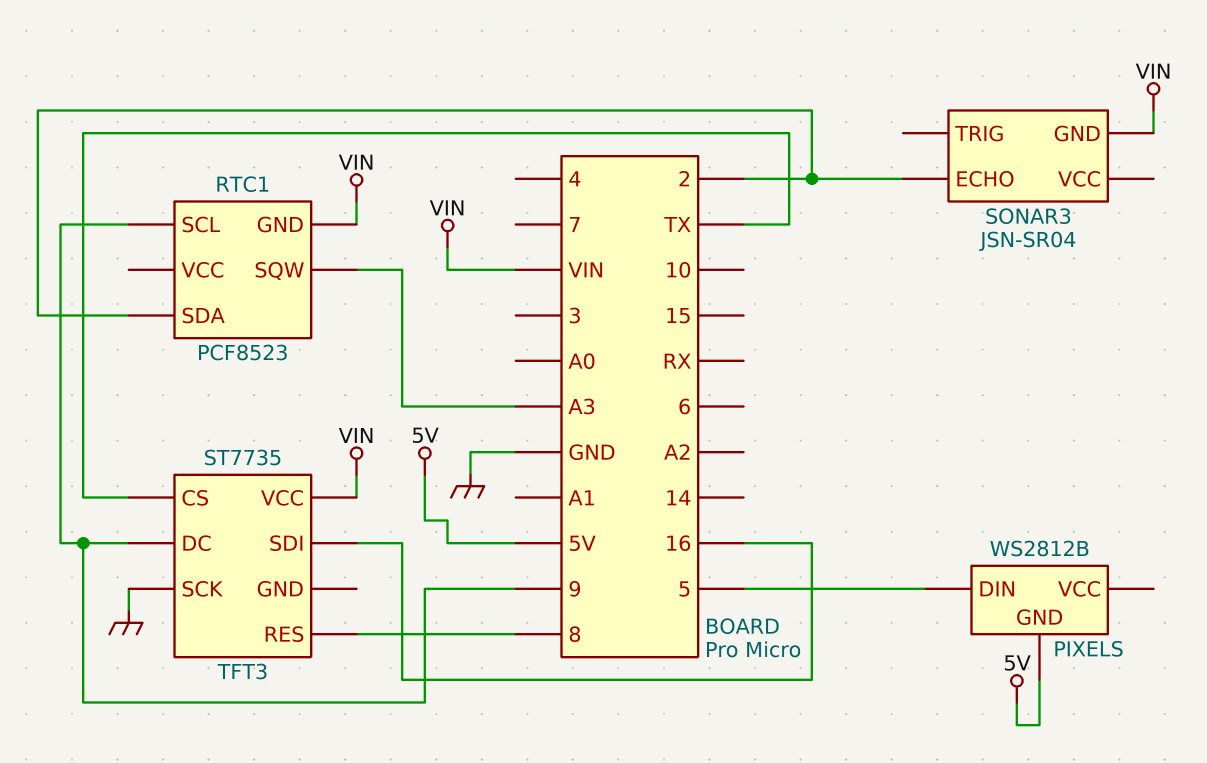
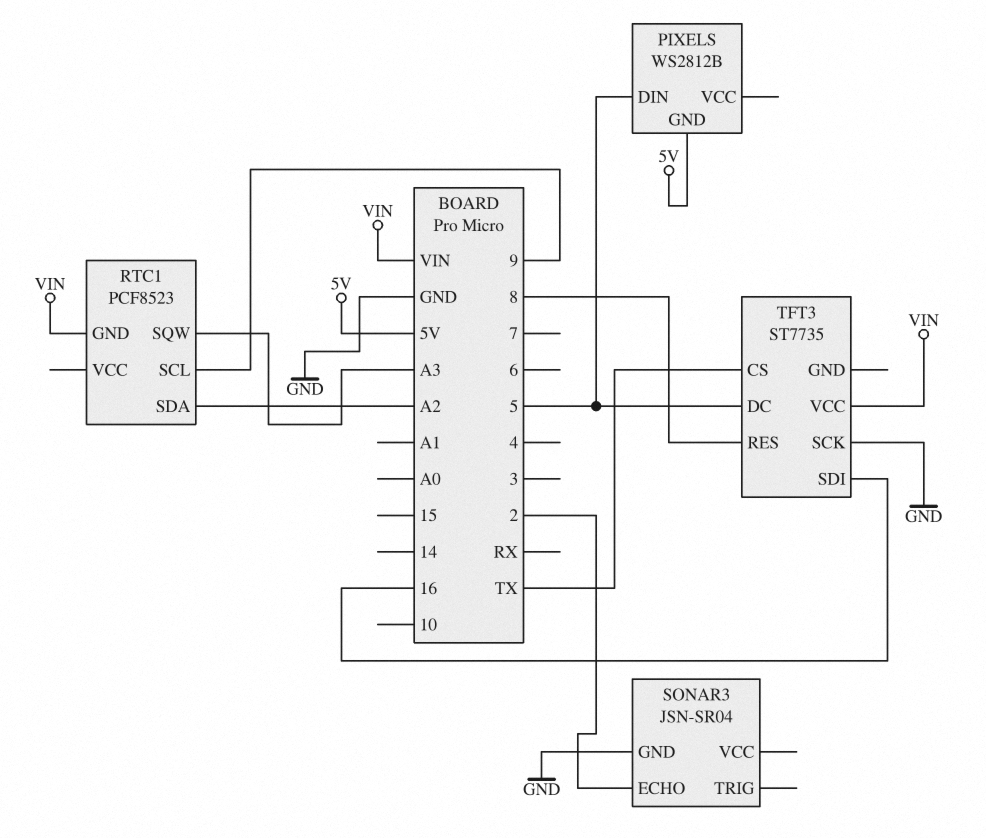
RTC1 pin SDA: 2 -> A2
SONAR3 pin GND: VIN -> GND
TFT3 pin DC: 9 -> 5

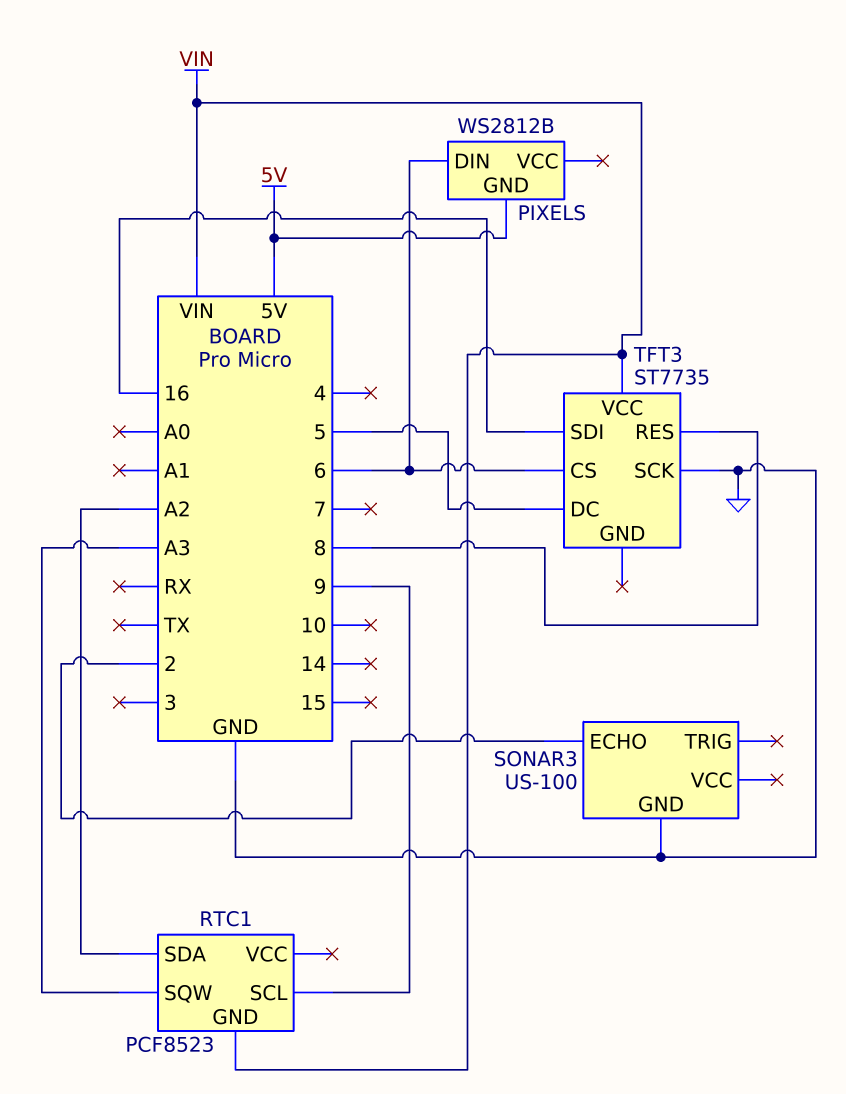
PIXELS pin DIN: 5 -> 6
SONAR3: JSN-SR04 -> US-100
TFT3 pin CS: TX -> 6

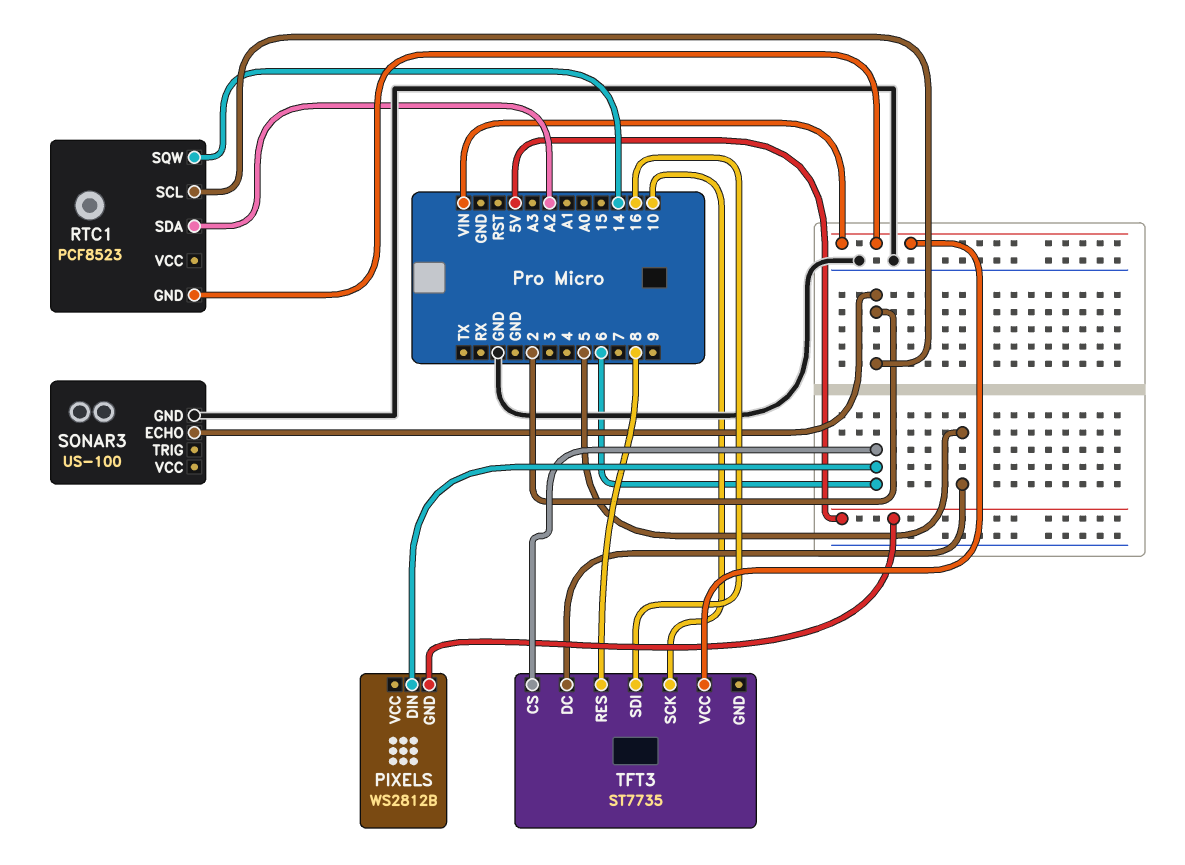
RTC1 pin SCL: 9 -> 2
RTC1 pin SQW: A3 -> 14
TFT3 pin SCK: GND -> 10

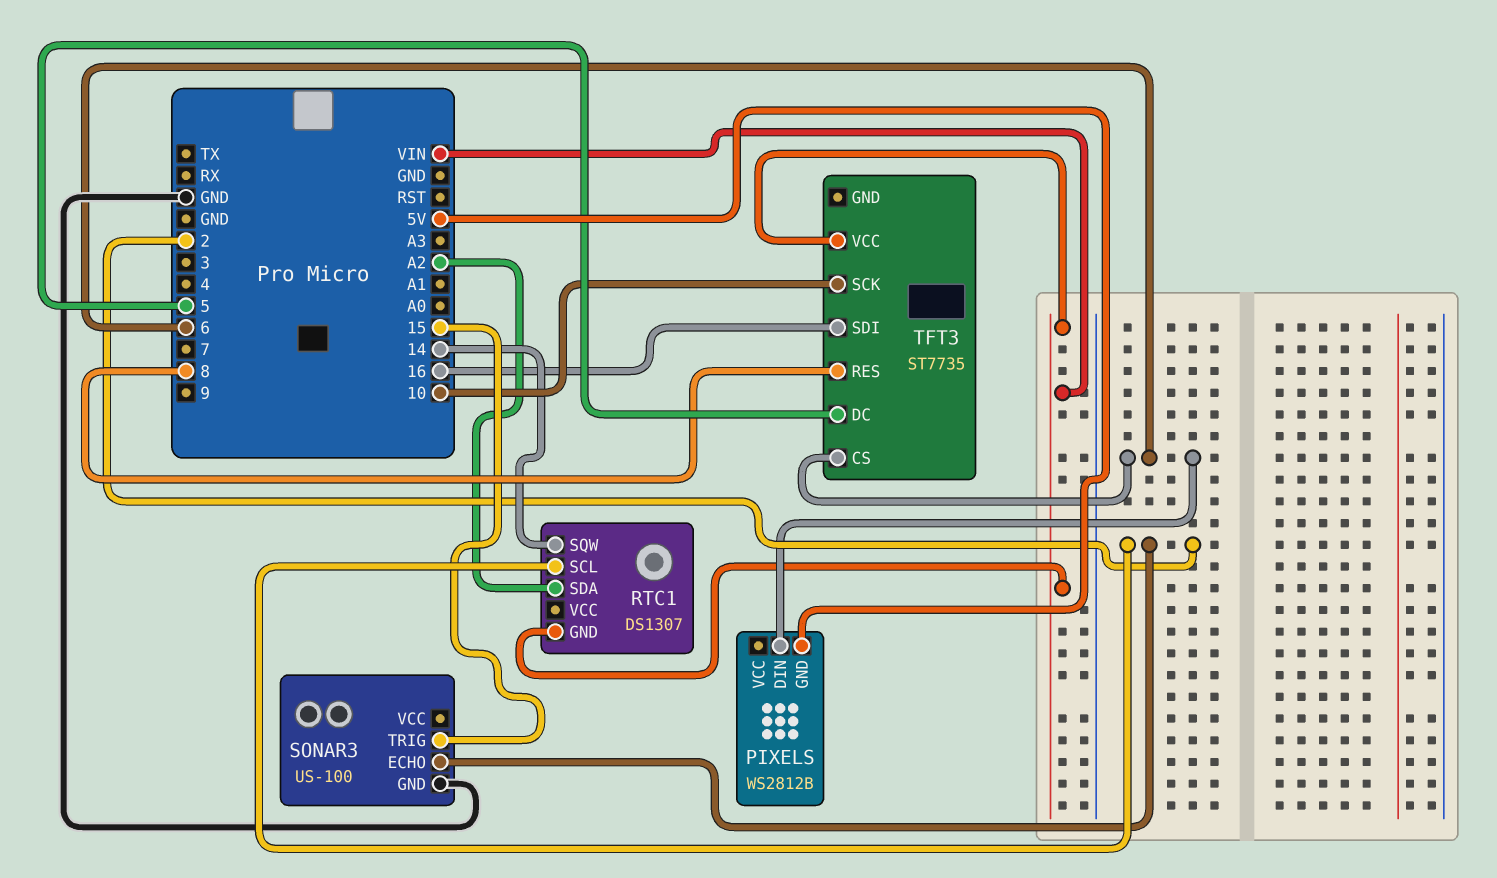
RTC1: PCF8523 -> DS1307
SONAR3 pin TRIG: none -> 15

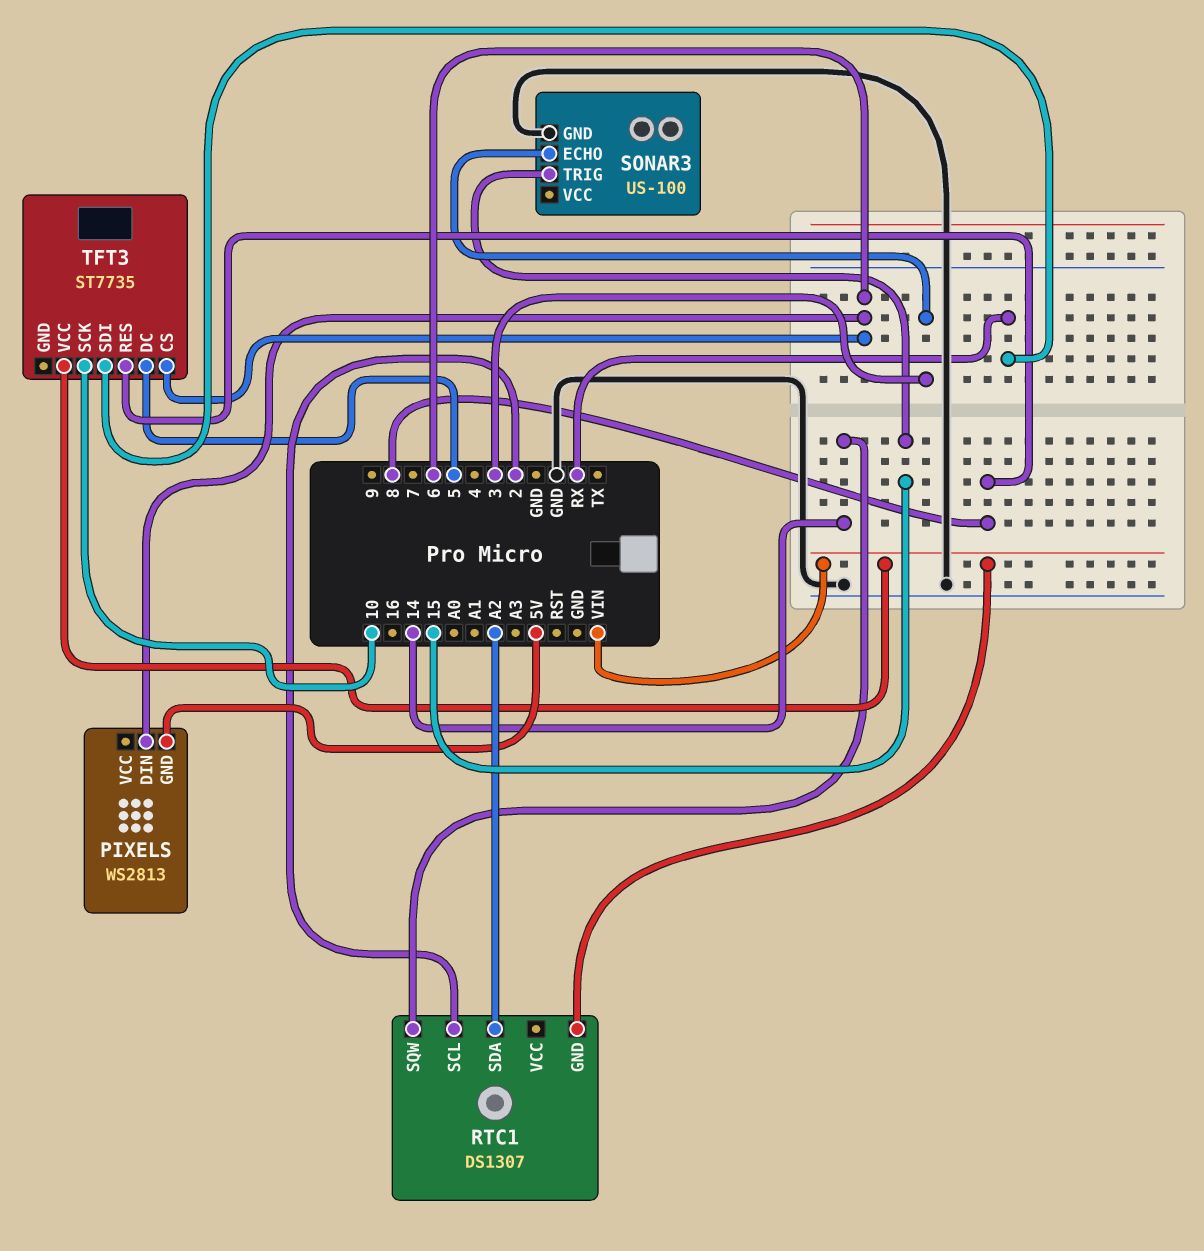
PIXELS: WS2812B -> WS2813
SONAR3 pin ECHO: 2 -> 3
TFT3 pin SDI: 16 -> RX

